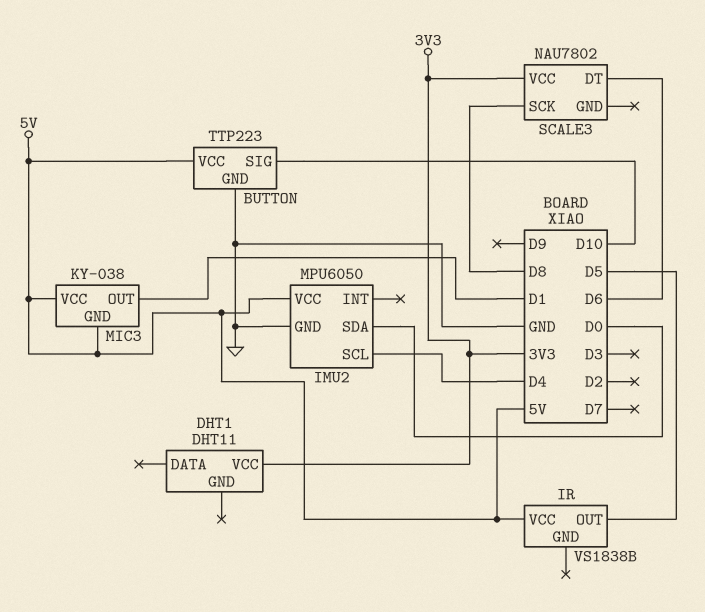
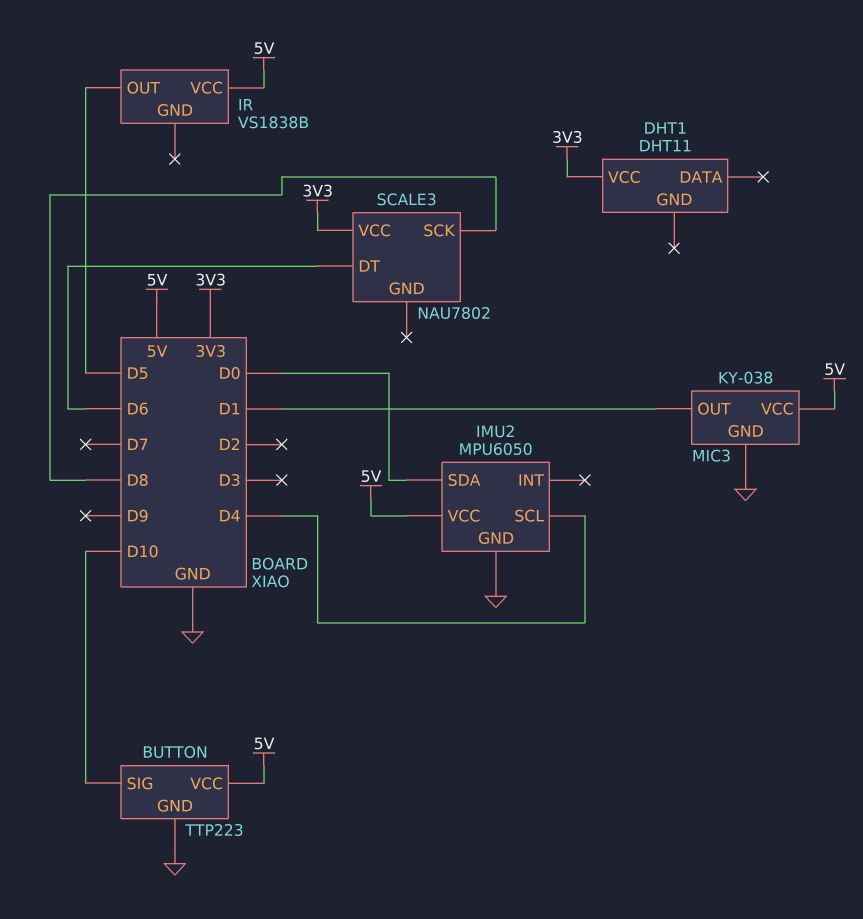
MIC3 pin GND: 5V -> GND

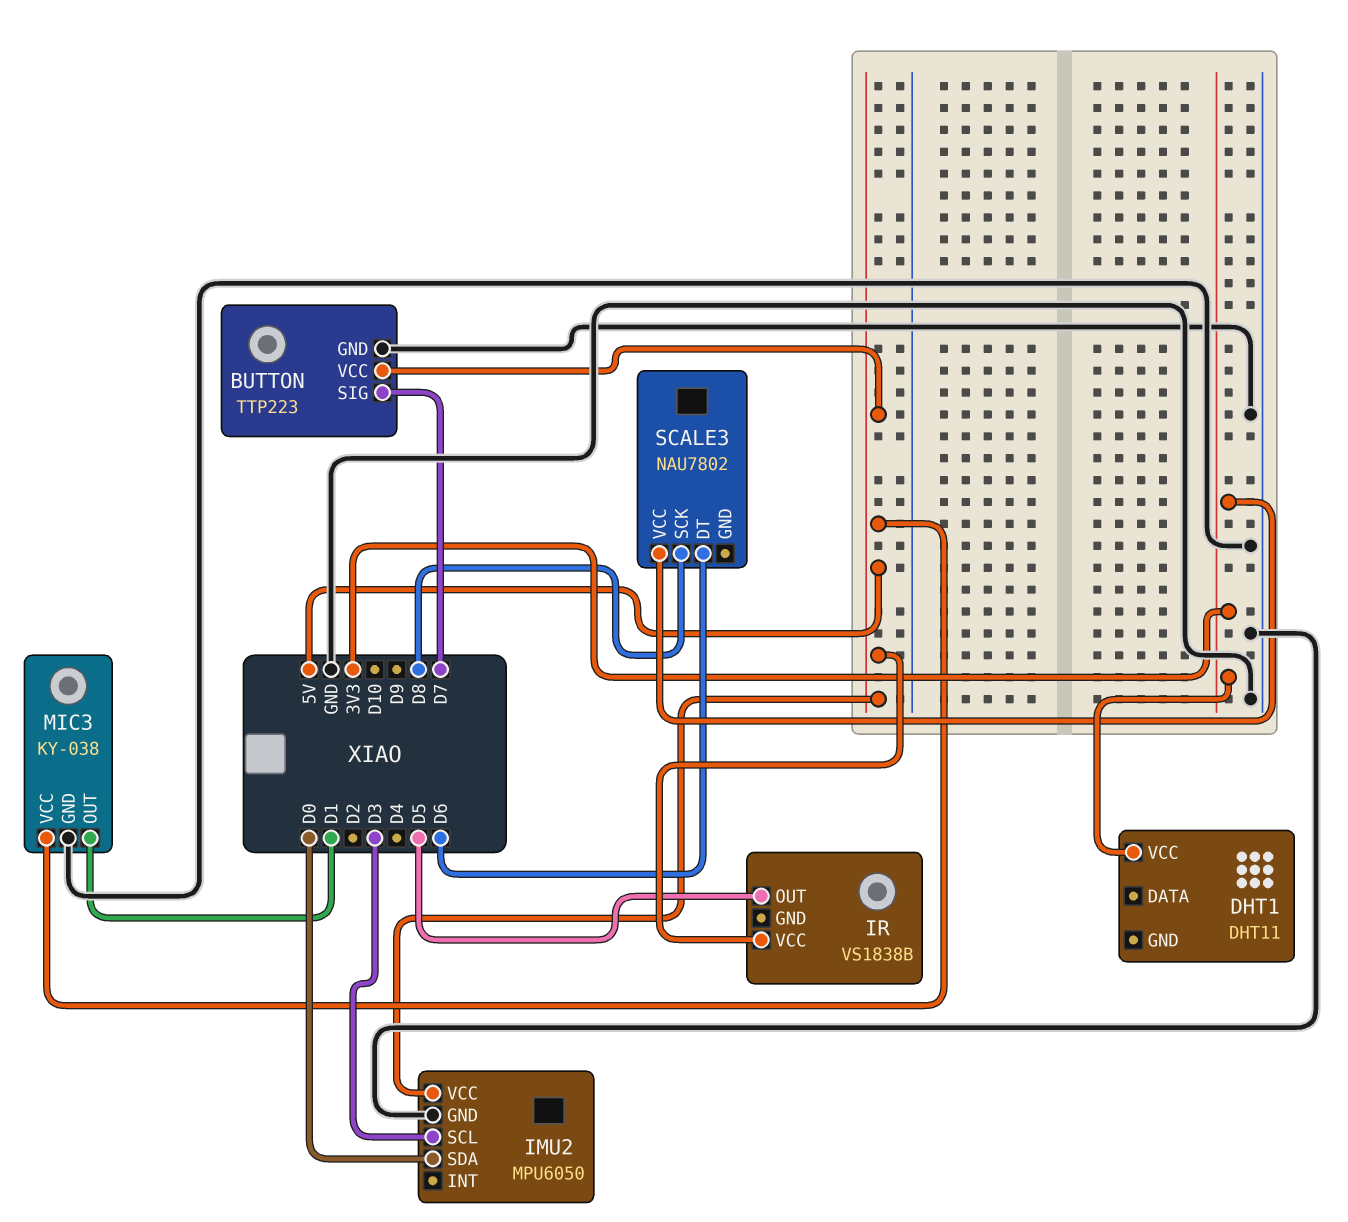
BUTTON pin SIG: D10 -> D7
IMU2 pin SCL: D4 -> D3

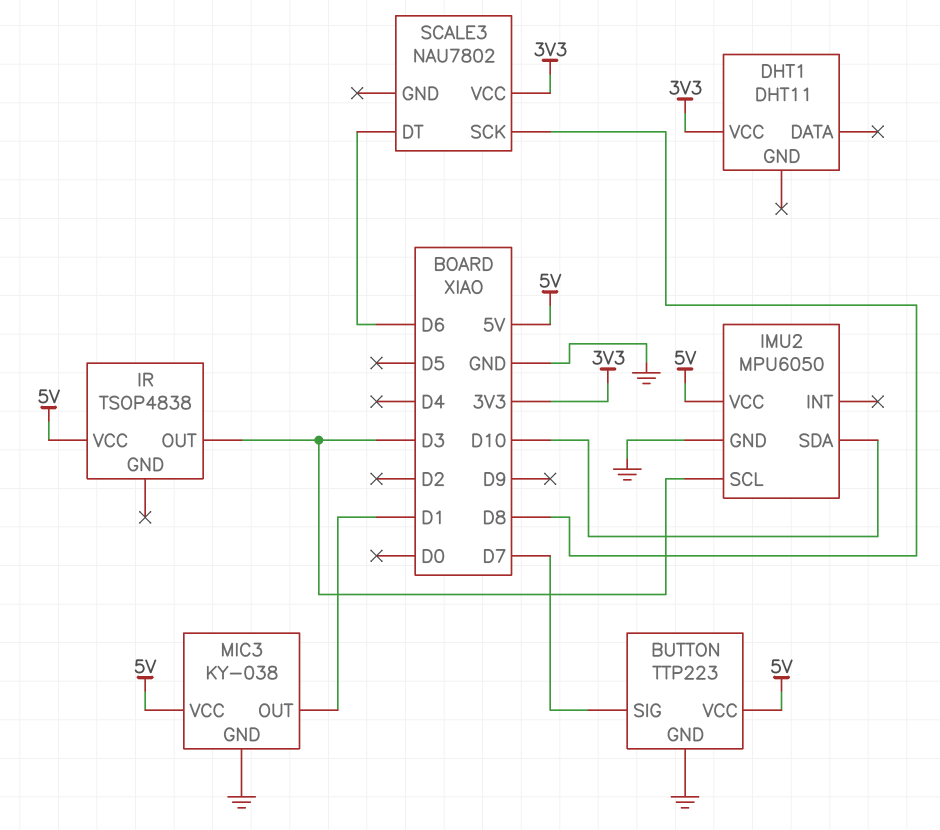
IMU2 pin SDA: D0 -> D10
IR: VS1838B -> TSOP4838
IR pin OUT: D5 -> D3

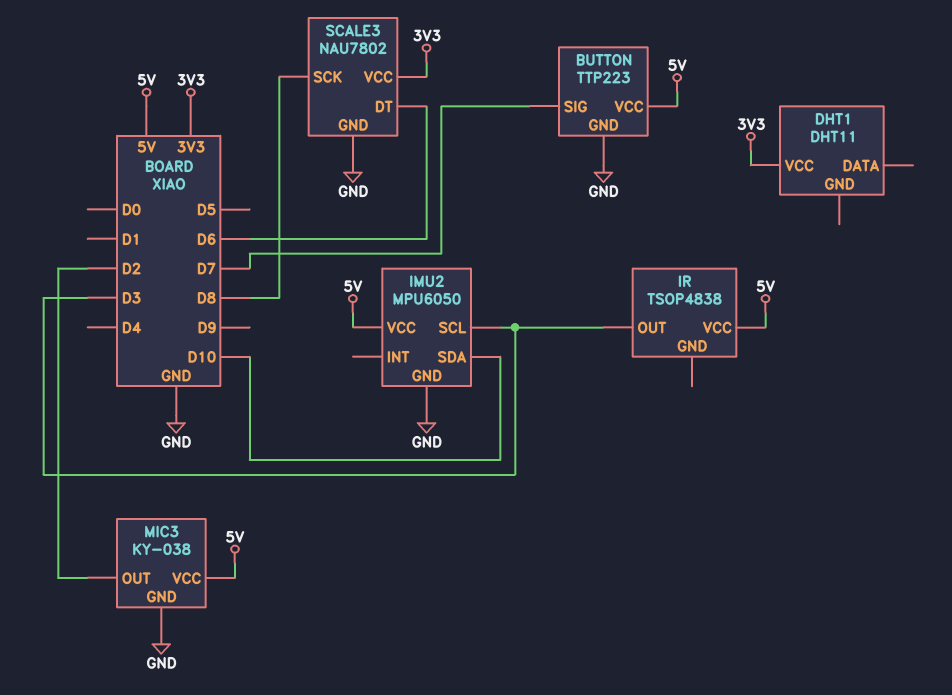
MIC3 pin OUT: D1 -> D2
SCALE3 pin GND: none -> GND

